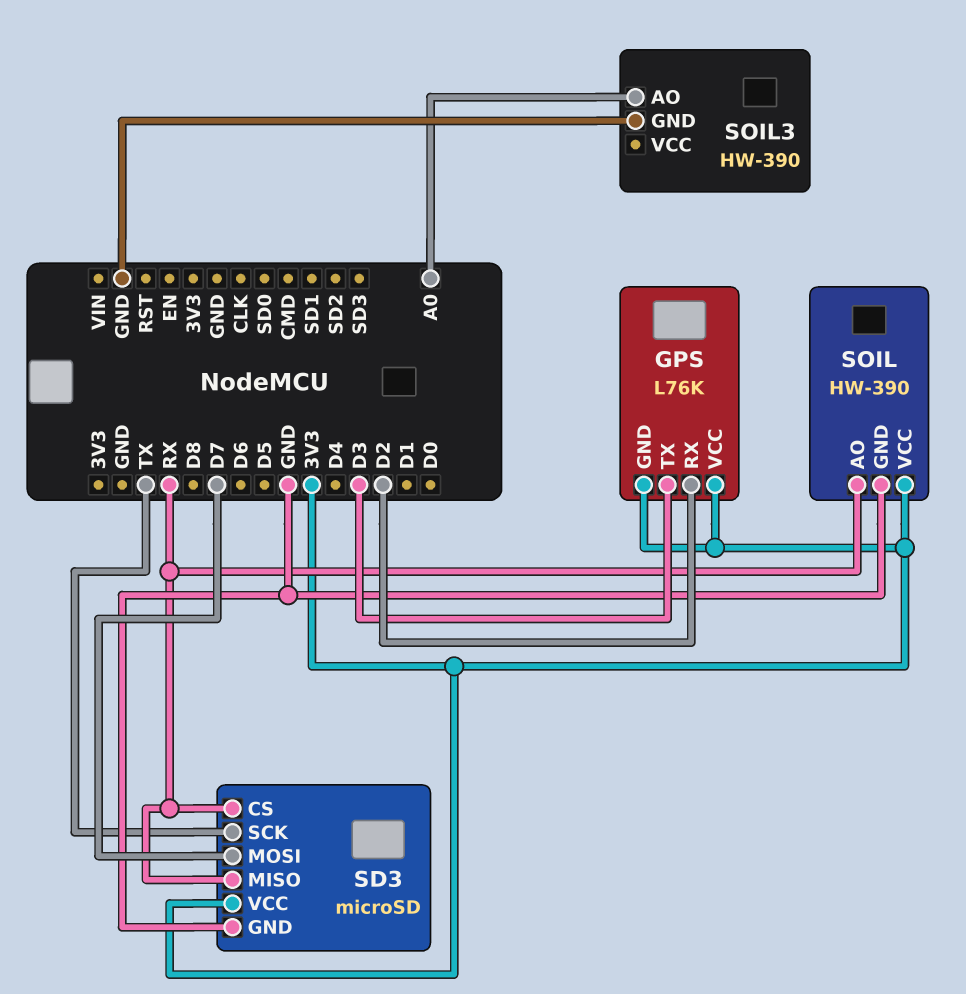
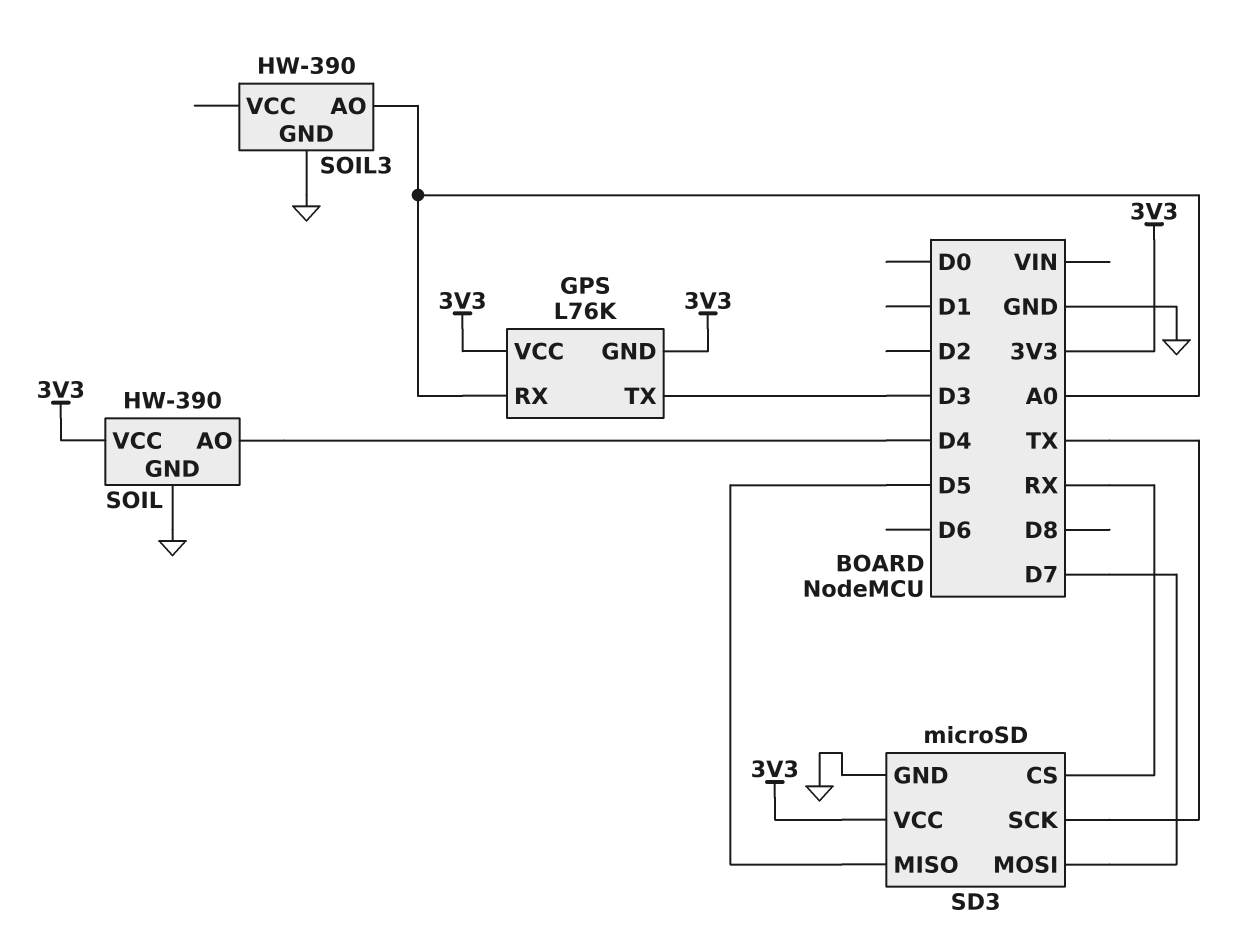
GPS pin RX: D2 -> A0
SD3 pin MISO: RX -> D5
SOIL pin AO: RX -> D4

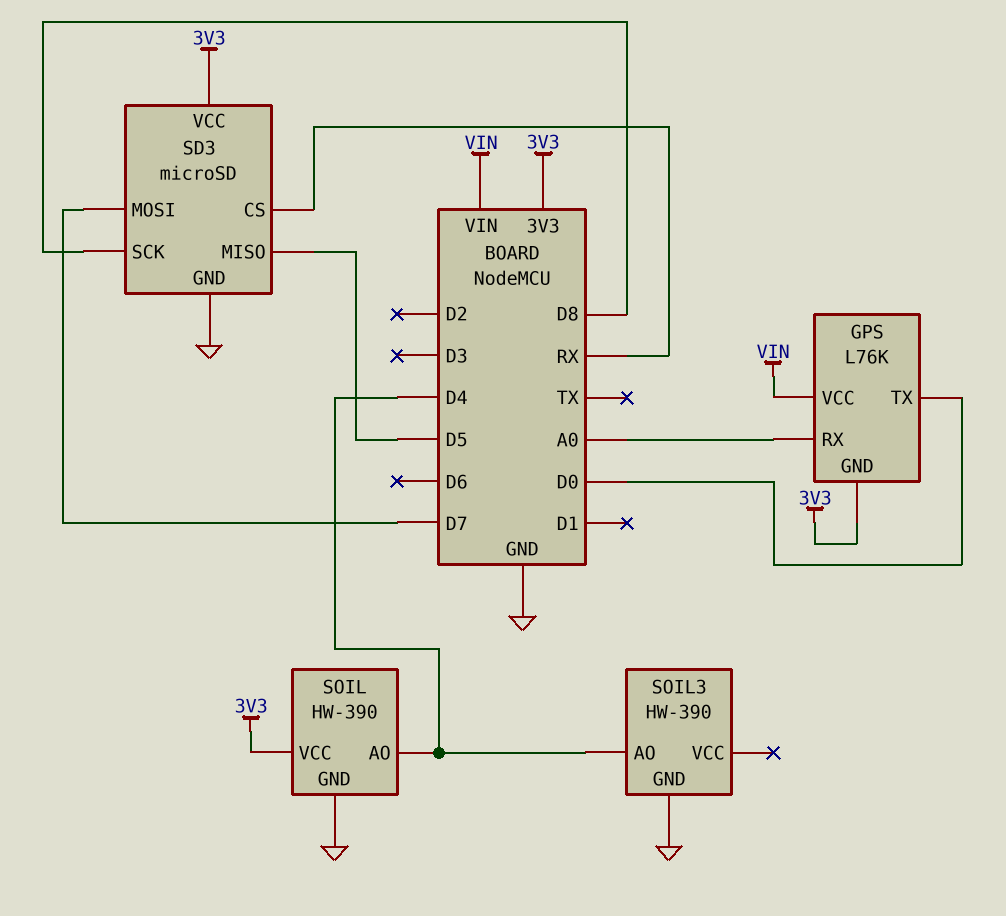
GPS pin TX: D3 -> D0
GPS pin VCC: 3V3 -> VIN
SD3 pin SCK: TX -> D8
SOIL3 pin AO: A0 -> D4

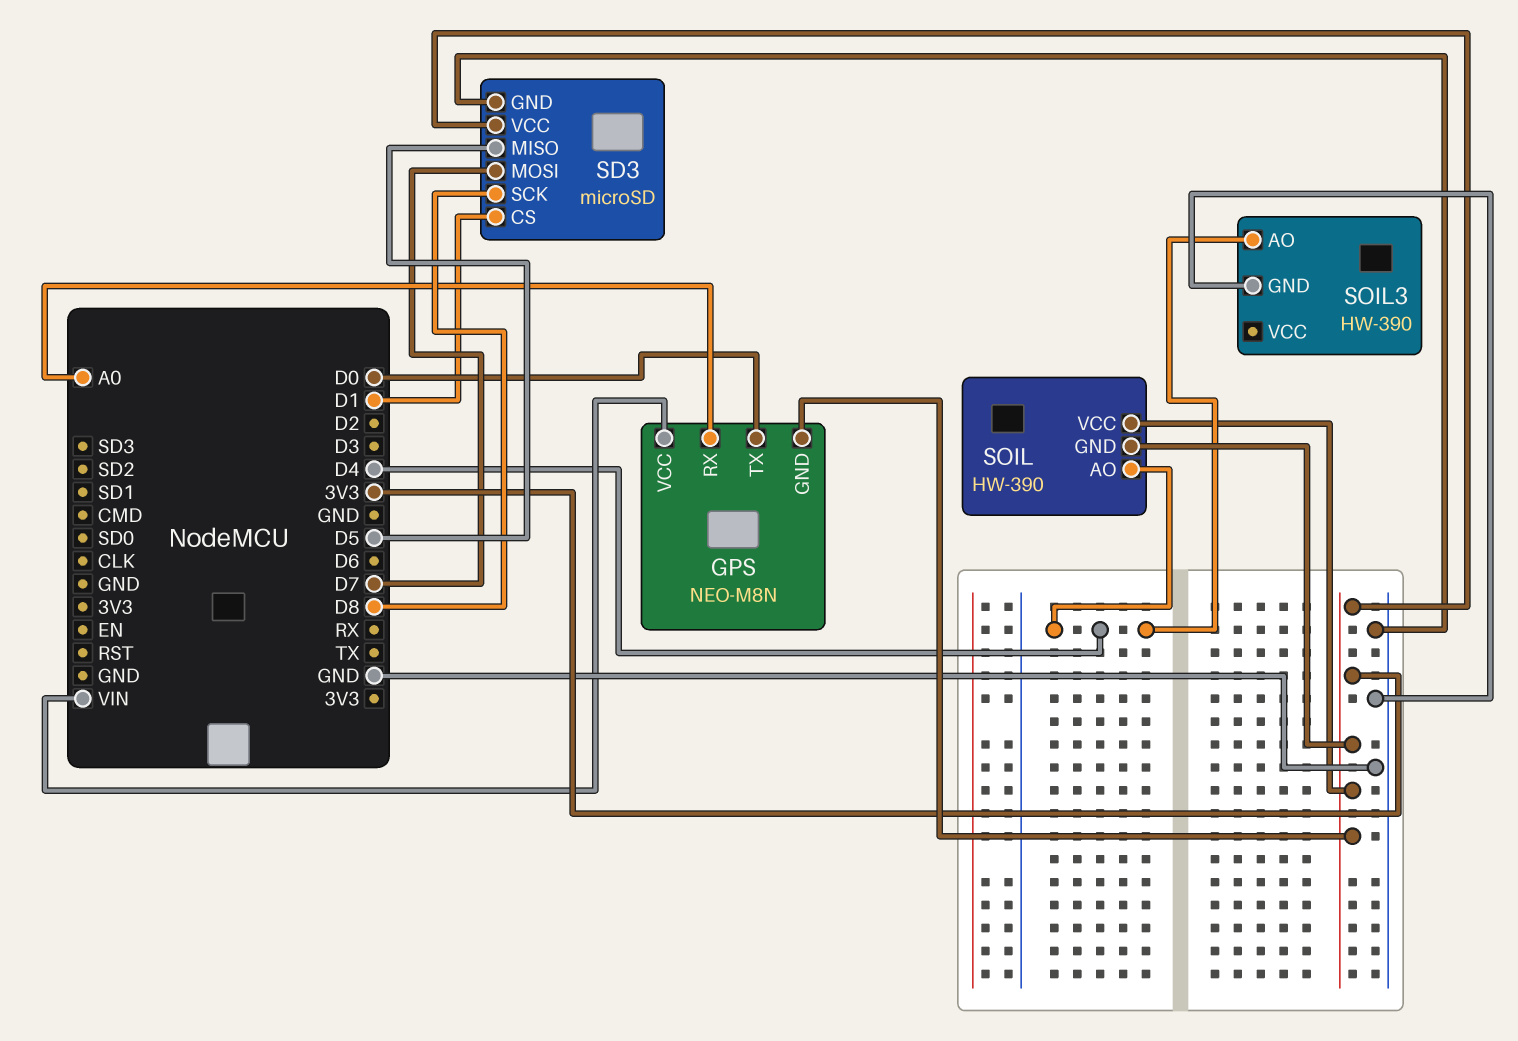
GPS: L76K -> NEO-M8N
SD3 pin CS: RX -> D1
SOIL pin GND: GND -> 3V3

